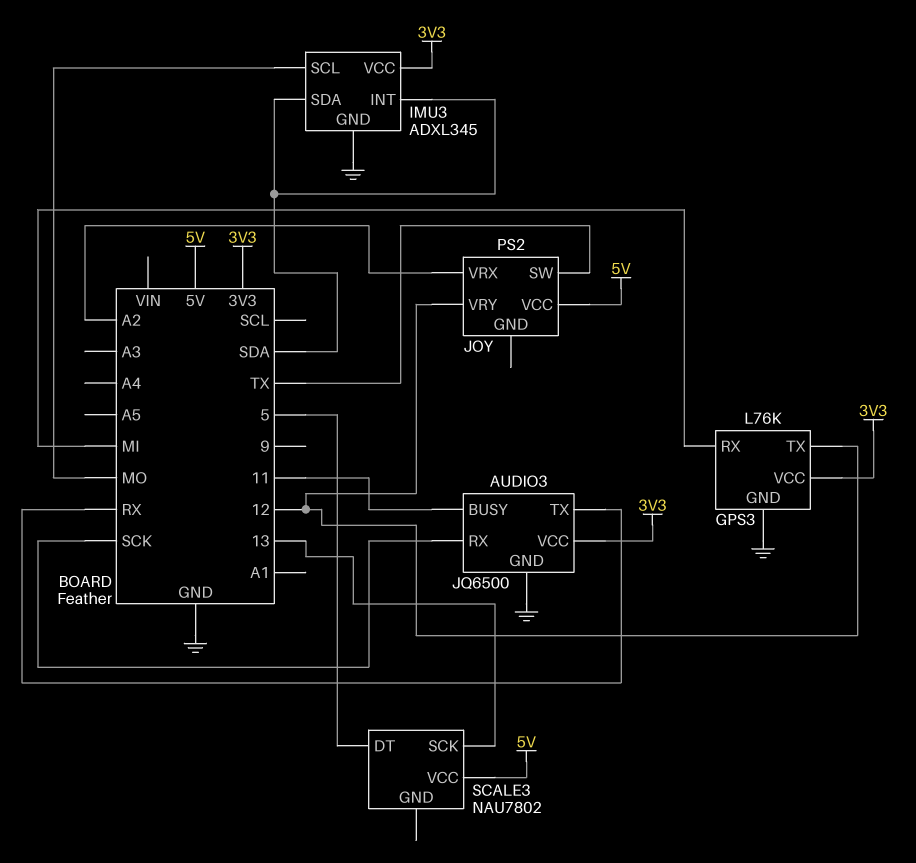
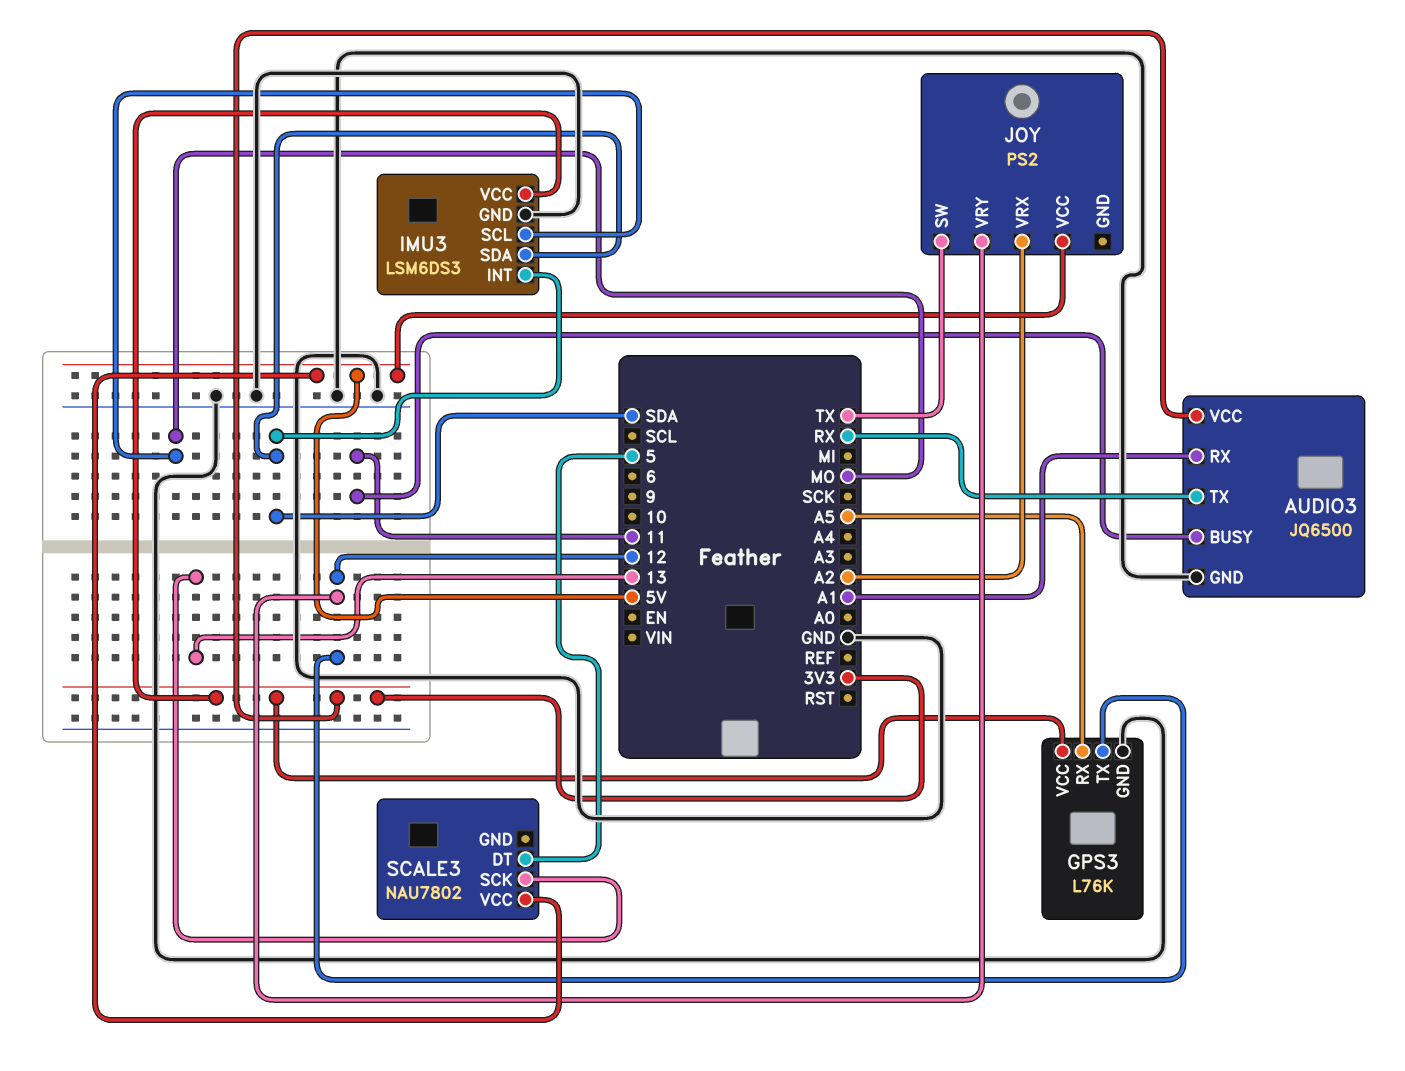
AUDIO3 pin RX: SCK -> A1
GPS3 pin RX: MI -> A5
IMU3: ADXL345 -> LSM6DS3

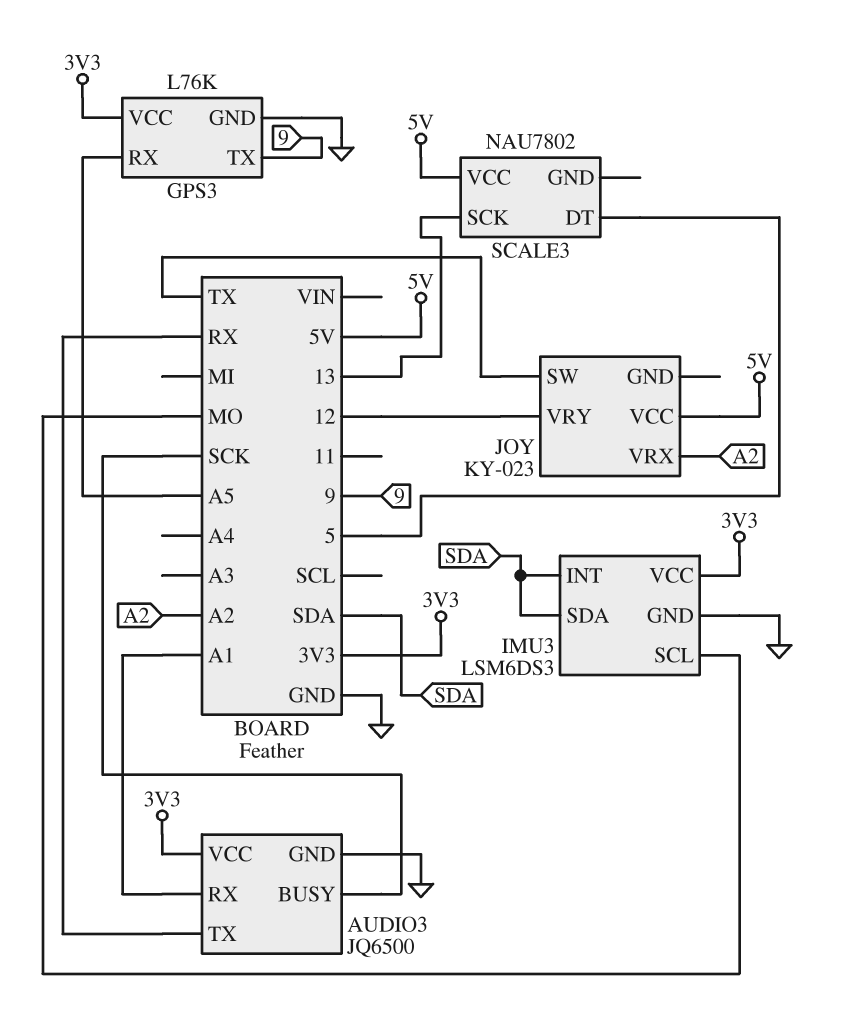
AUDIO3 pin BUSY: 11 -> SCK
GPS3 pin TX: 12 -> 9
JOY: PS2 -> KY-023

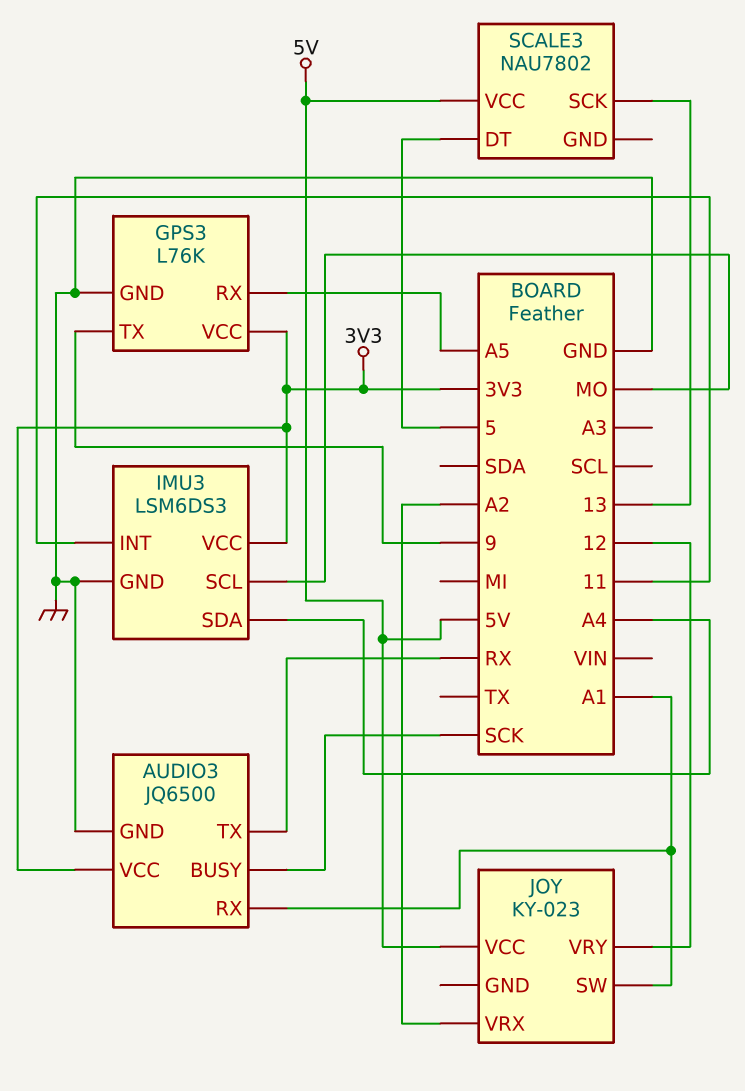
IMU3 pin INT: SDA -> 11
IMU3 pin SDA: SDA -> A4
JOY pin SW: TX -> A1

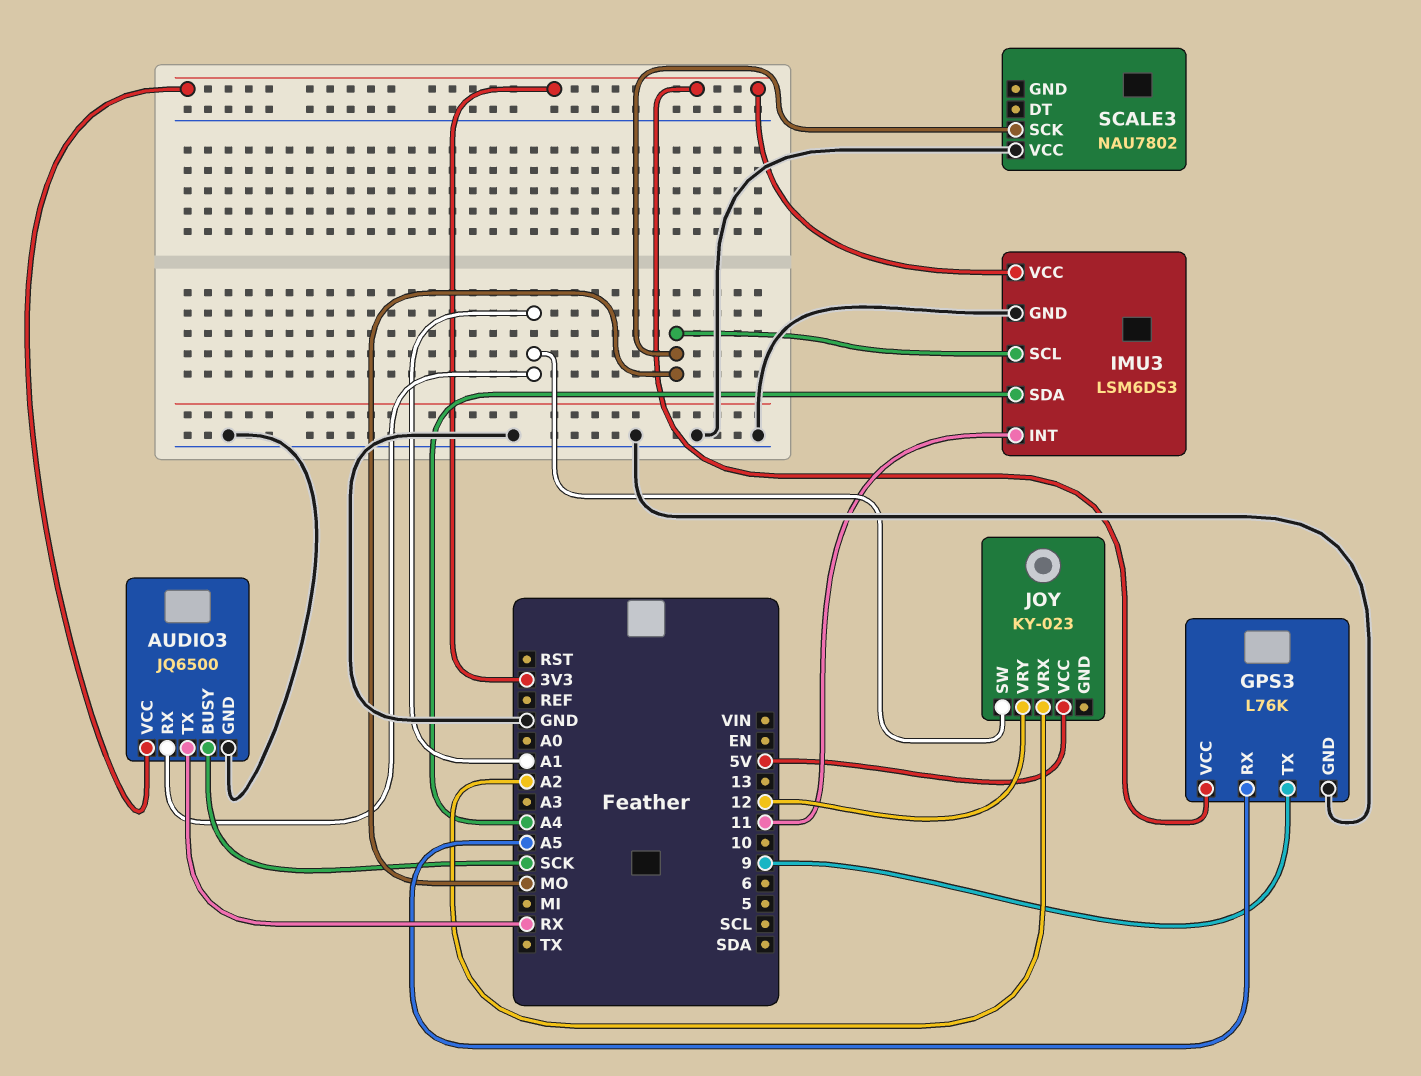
SCALE3 pin DT: 5 -> none
SCALE3 pin SCK: 13 -> MO
SCALE3 pin VCC: 5V -> GND

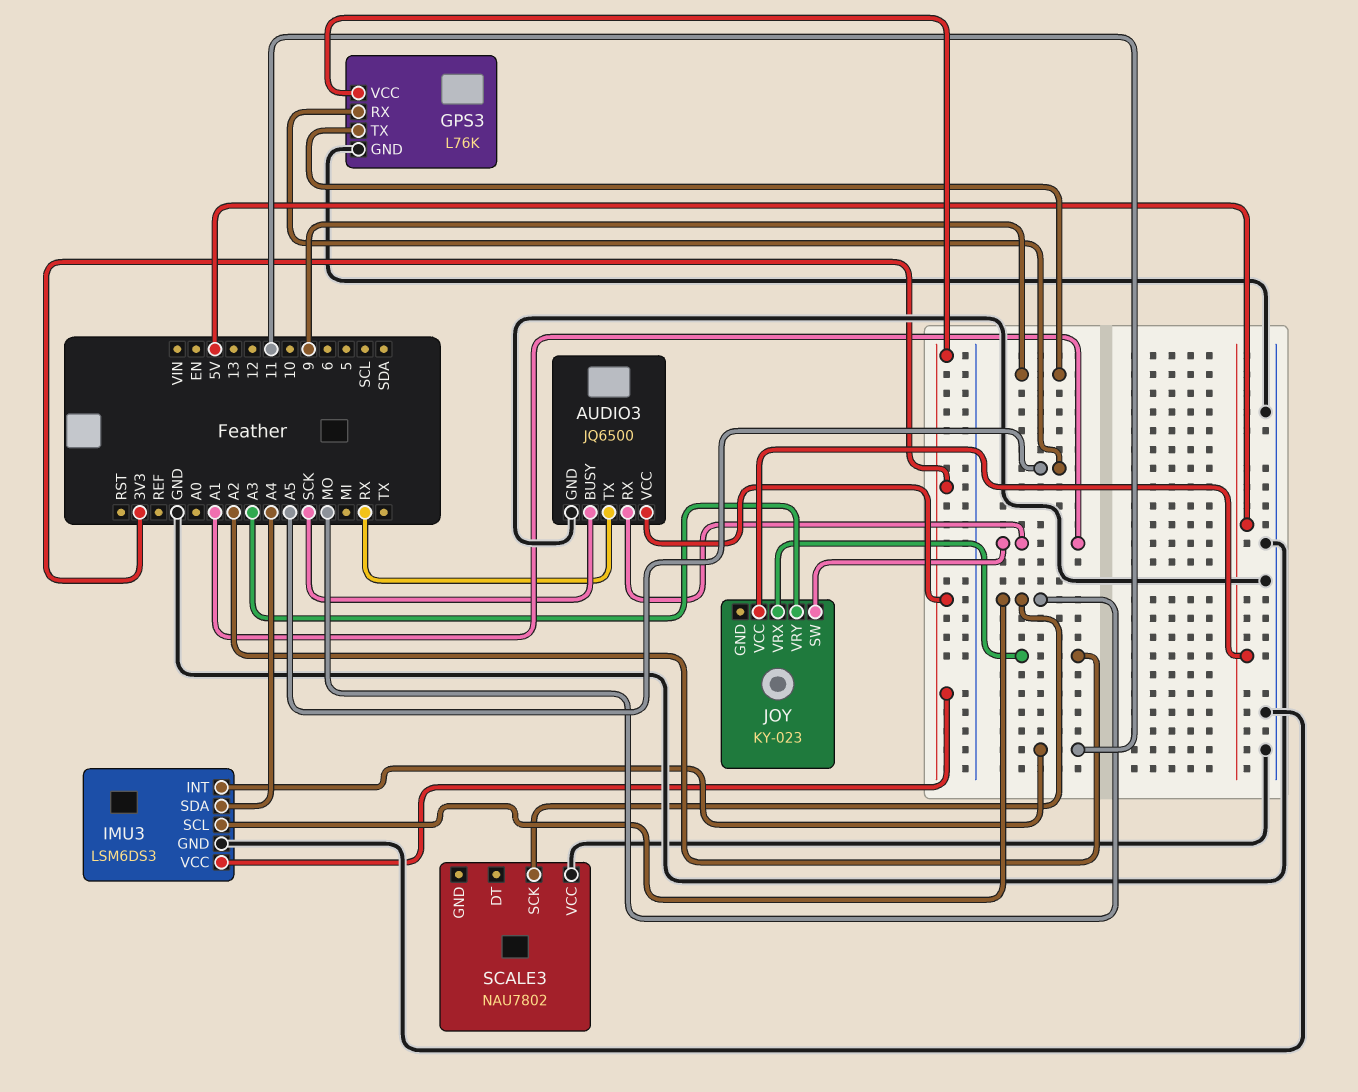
JOY pin VRY: 12 -> A3

